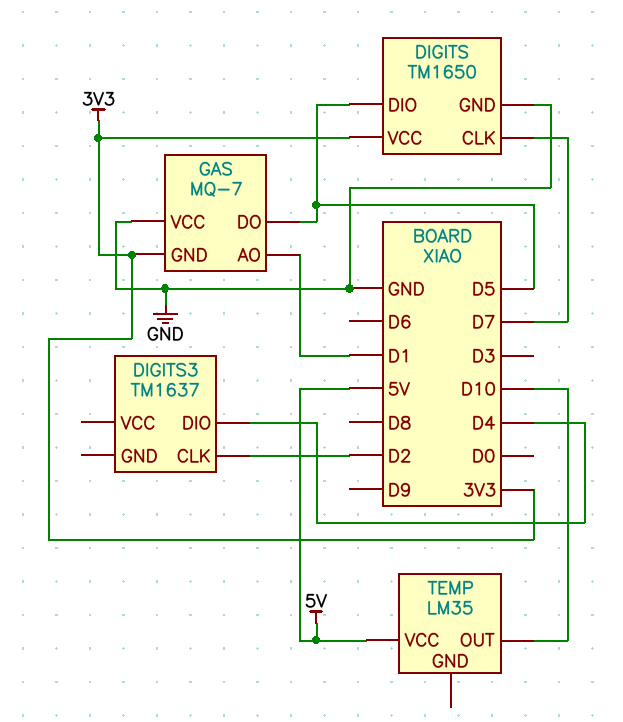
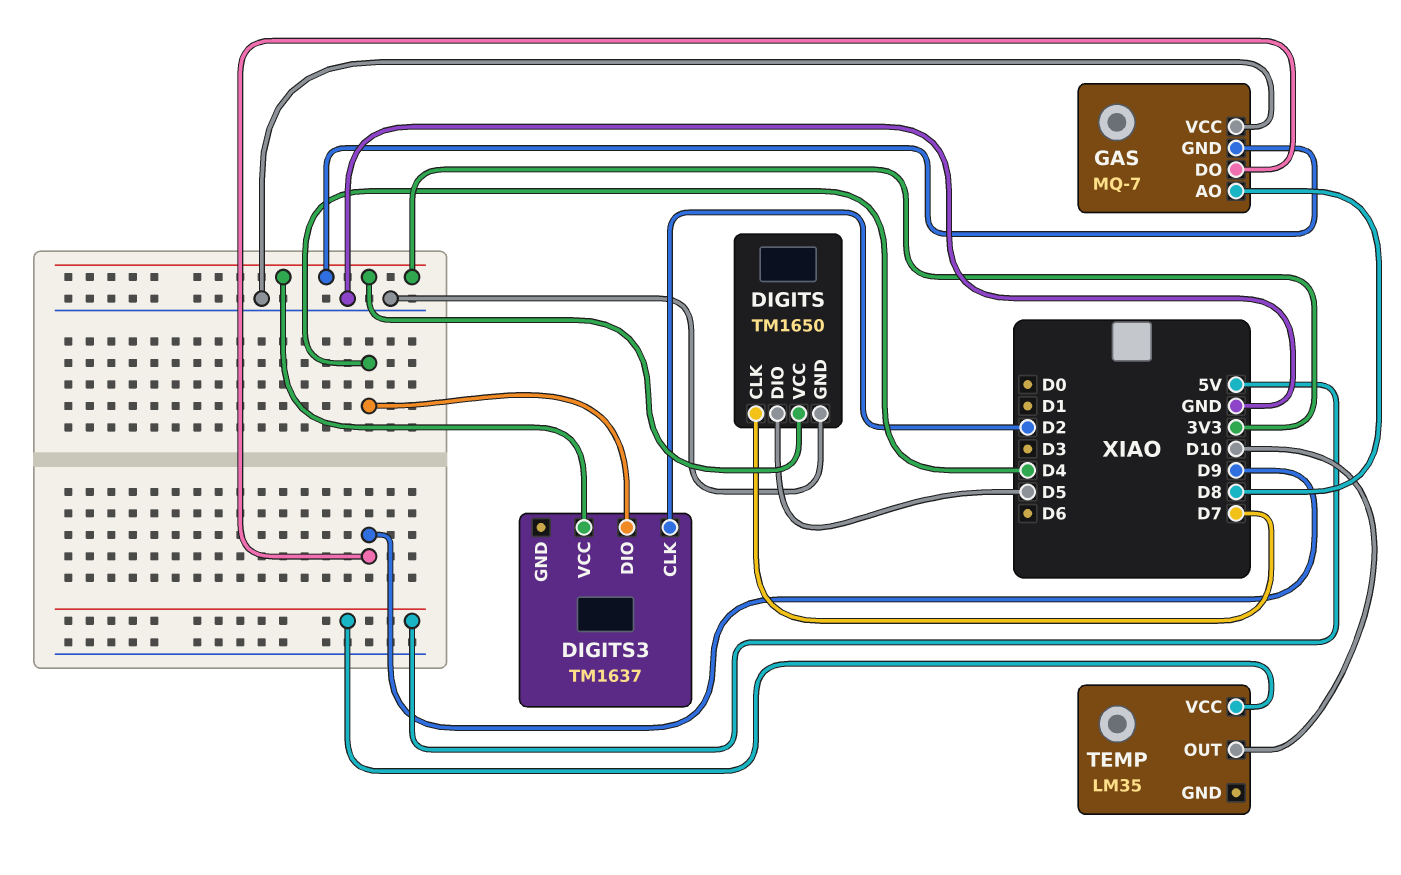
DIGITS3 pin VCC: none -> 3V3
GAS pin AO: D1 -> D8
GAS pin DO: D5 -> D9

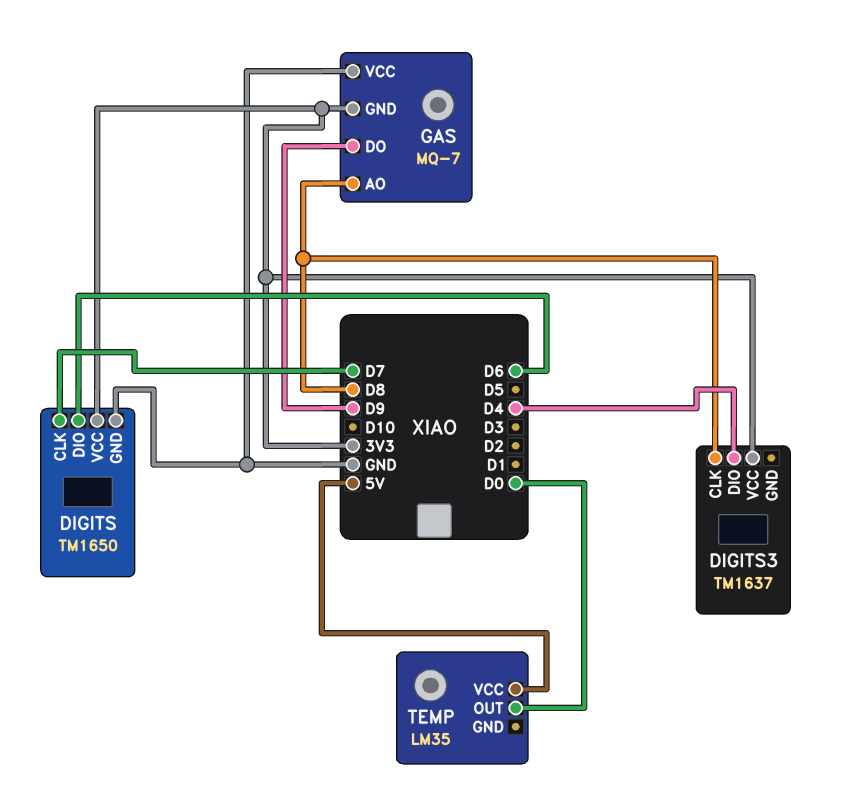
DIGITS pin DIO: D5 -> D6
DIGITS3 pin CLK: D2 -> D8
TEMP pin OUT: D10 -> D0

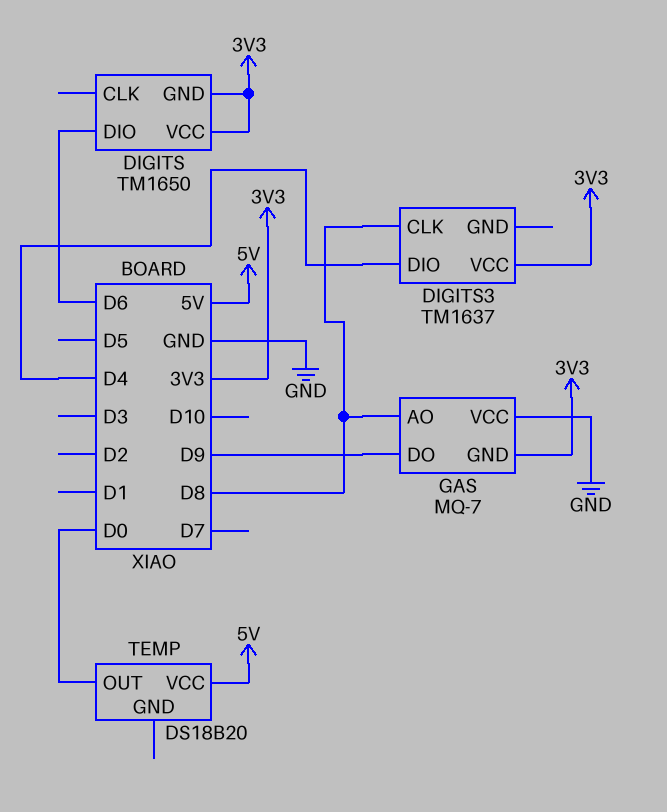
DIGITS pin CLK: D7 -> none
DIGITS pin GND: GND -> 3V3
TEMP: LM35 -> DS18B20

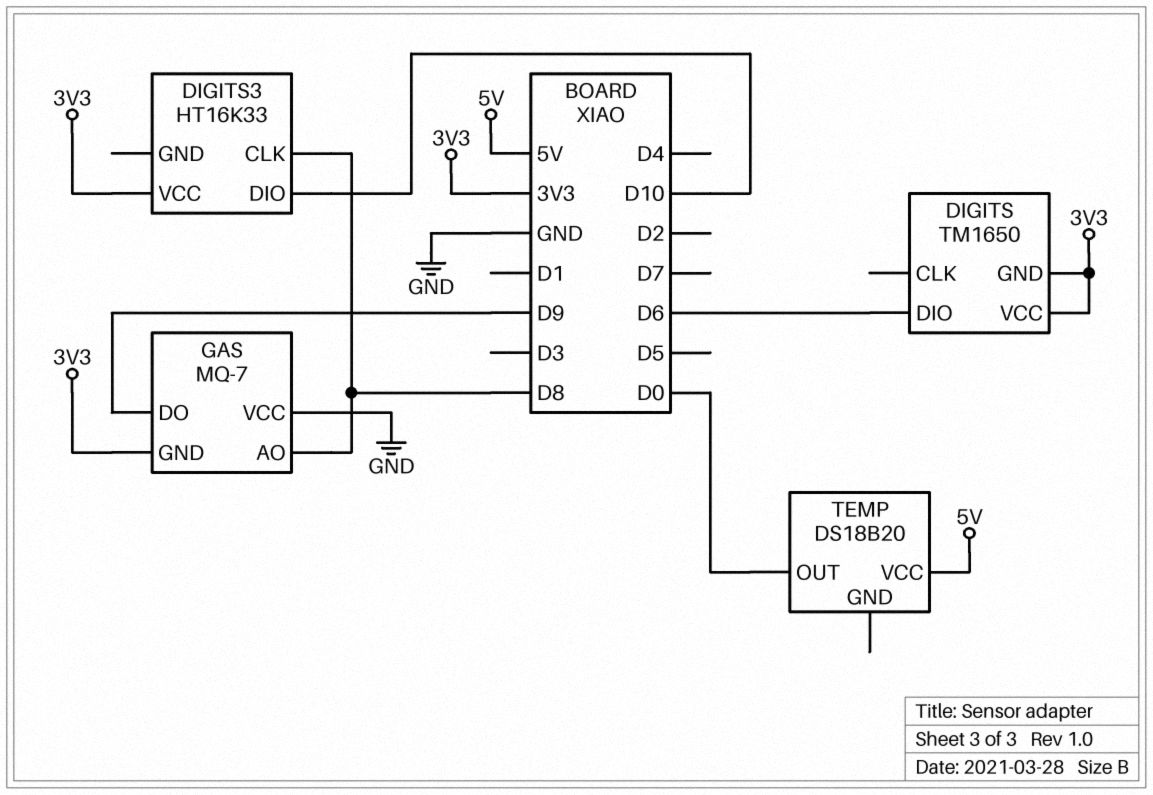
DIGITS3: TM1637 -> HT16K33
DIGITS3 pin DIO: D4 -> D10

